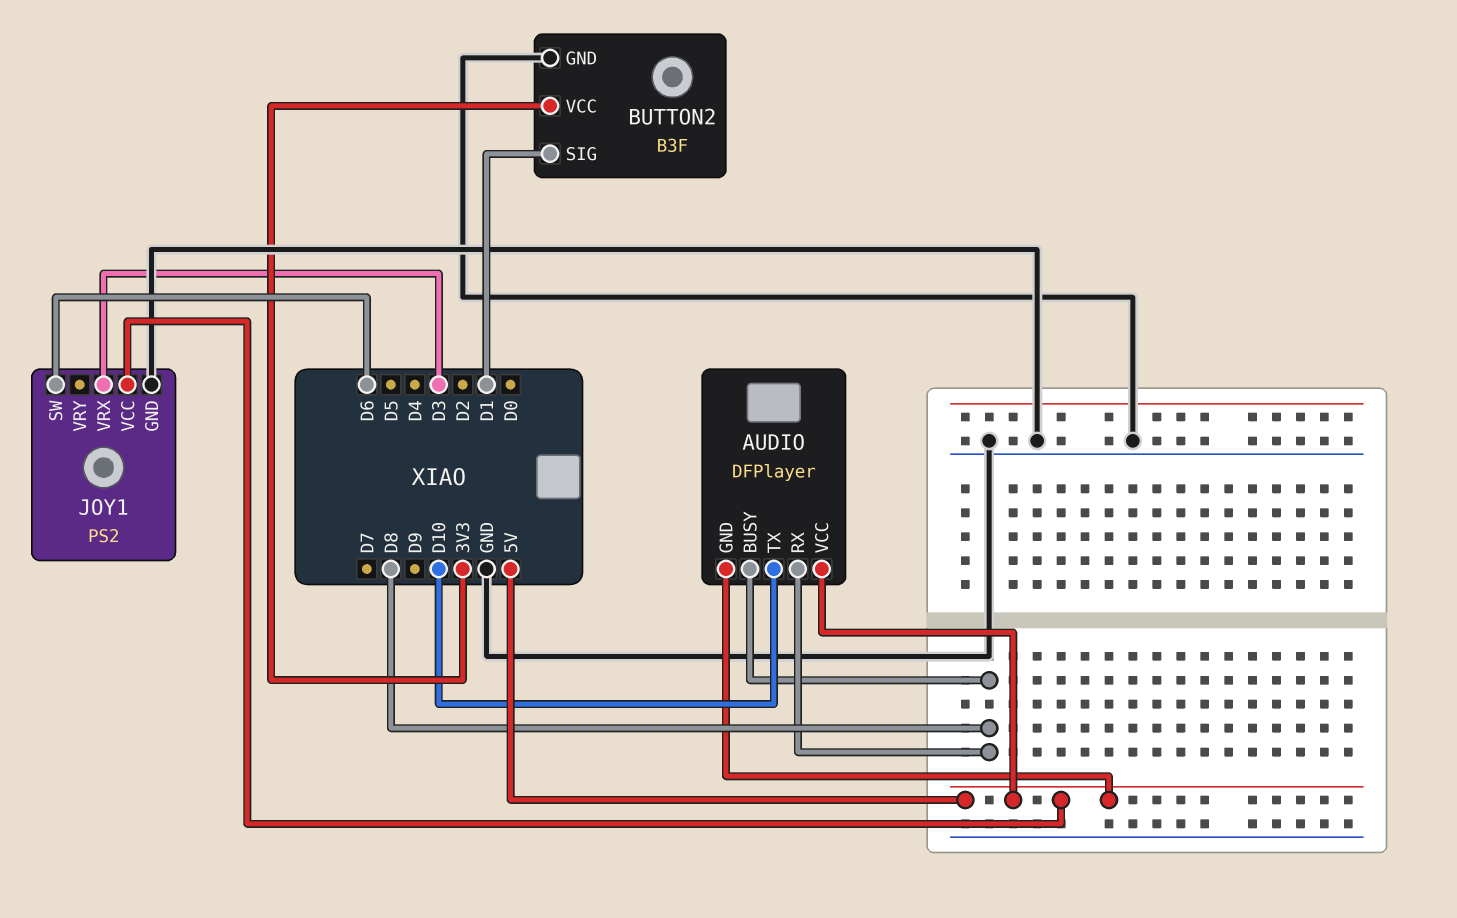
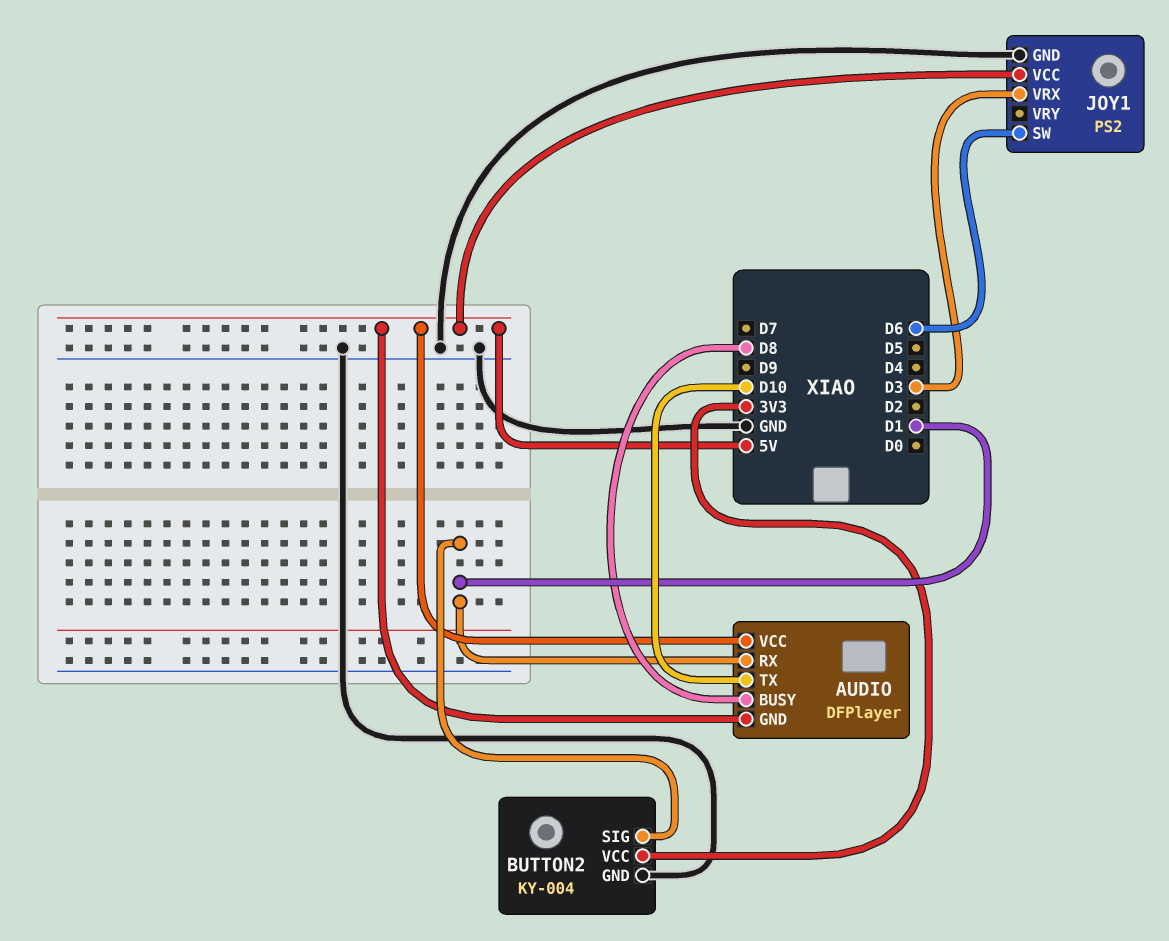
AUDIO pin RX: D8 -> D1
BUTTON2: B3F -> KY-004

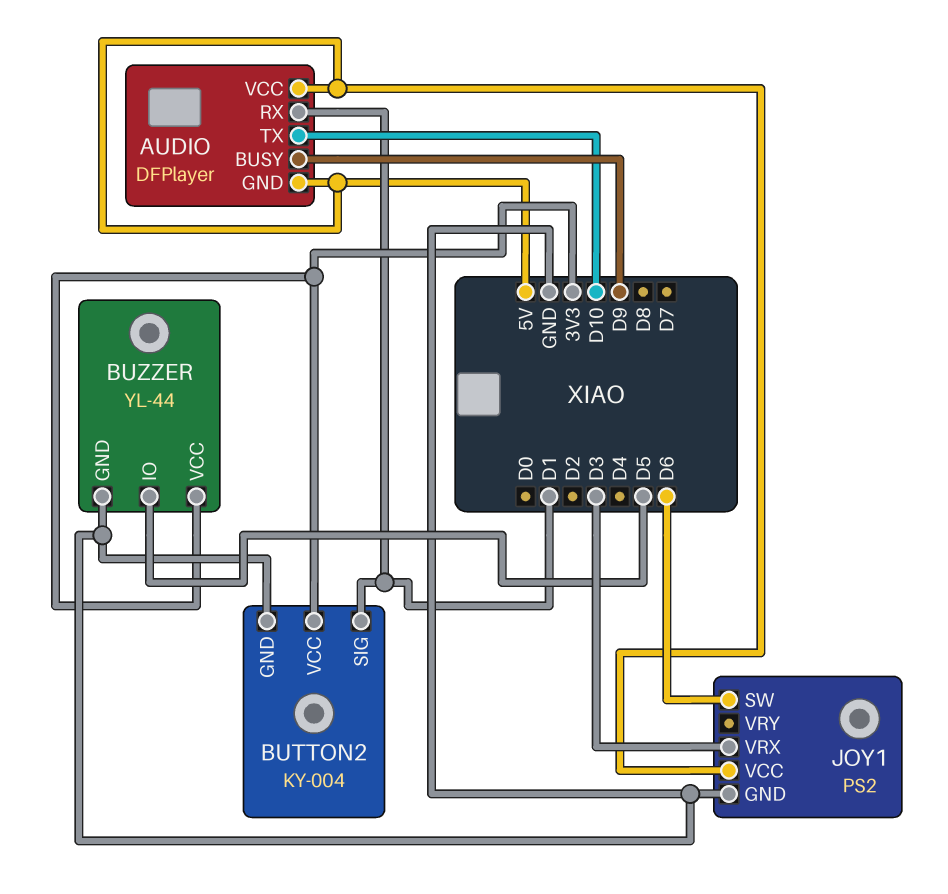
AUDIO pin BUSY: D8 -> D9
BUZZER: none -> YL-44
BUZZER pin GND: none -> GND
BUZZER pin IO: none -> D5
BUZZER pin VCC: none -> 3V3

